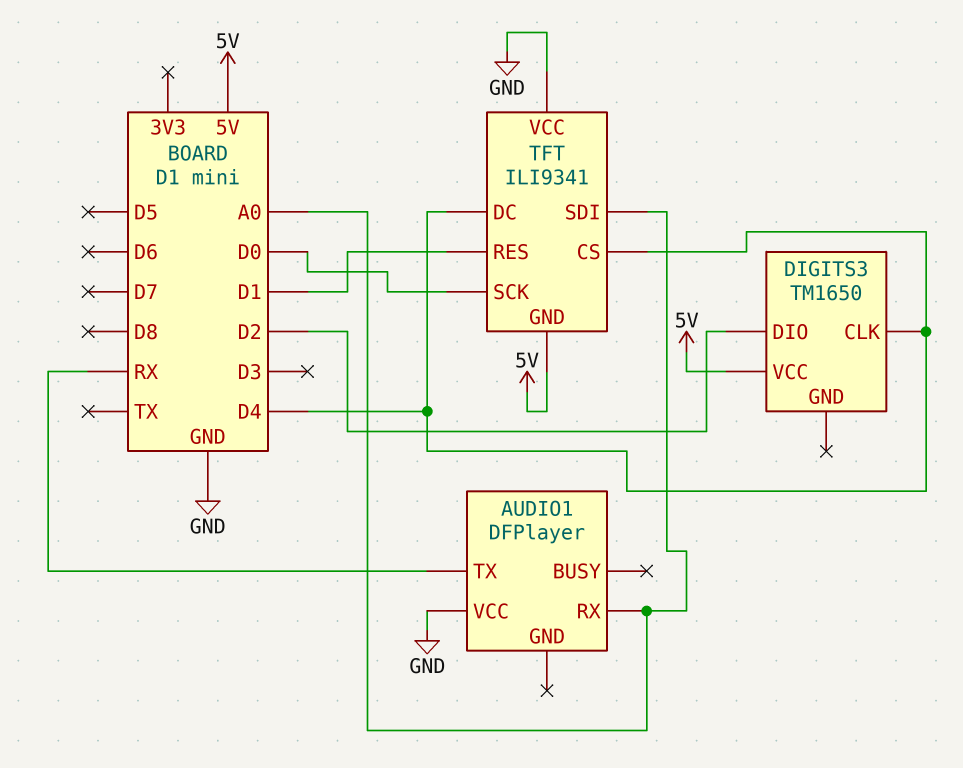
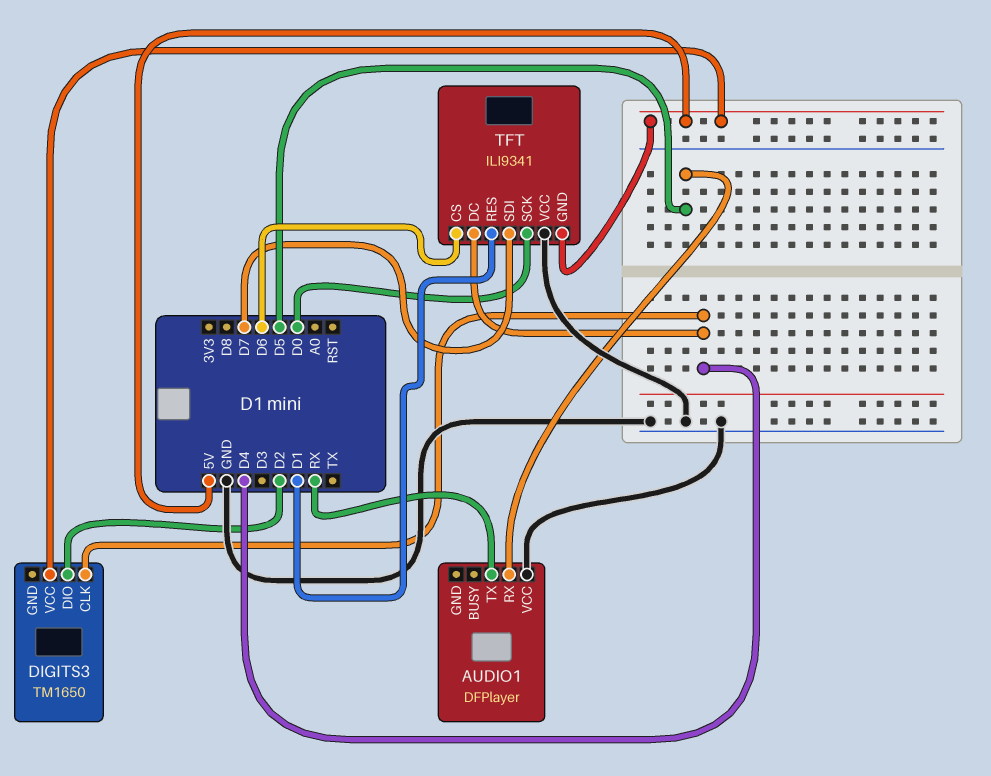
AUDIO1 pin RX: A0 -> D5
TFT pin CS: D4 -> D6
TFT pin SDI: A0 -> D7

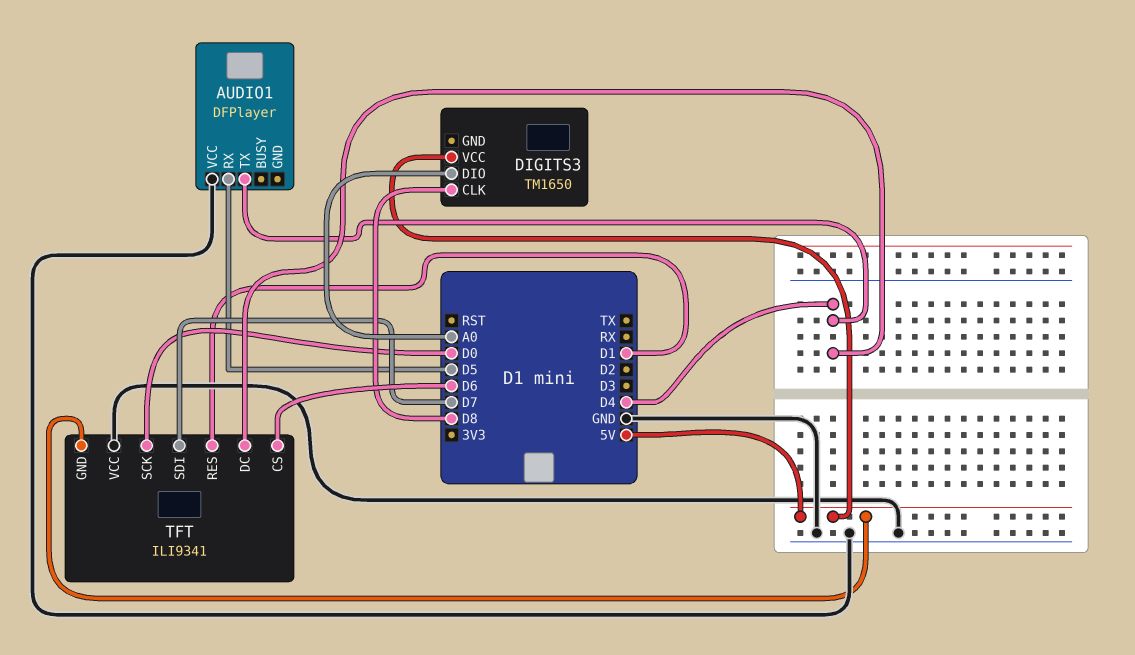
AUDIO1 pin TX: RX -> D4
DIGITS3 pin CLK: D4 -> D8
DIGITS3 pin DIO: D2 -> A0

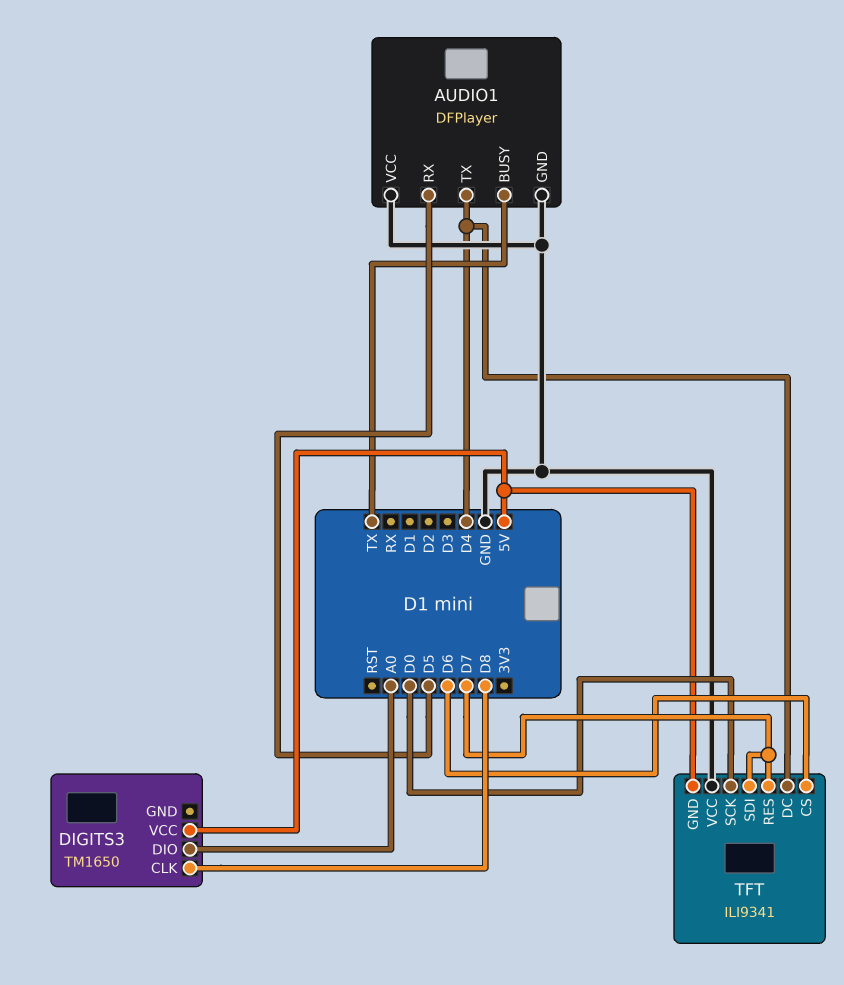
AUDIO1 pin BUSY: none -> TX
AUDIO1 pin GND: none -> GND
TFT pin RES: D1 -> D7

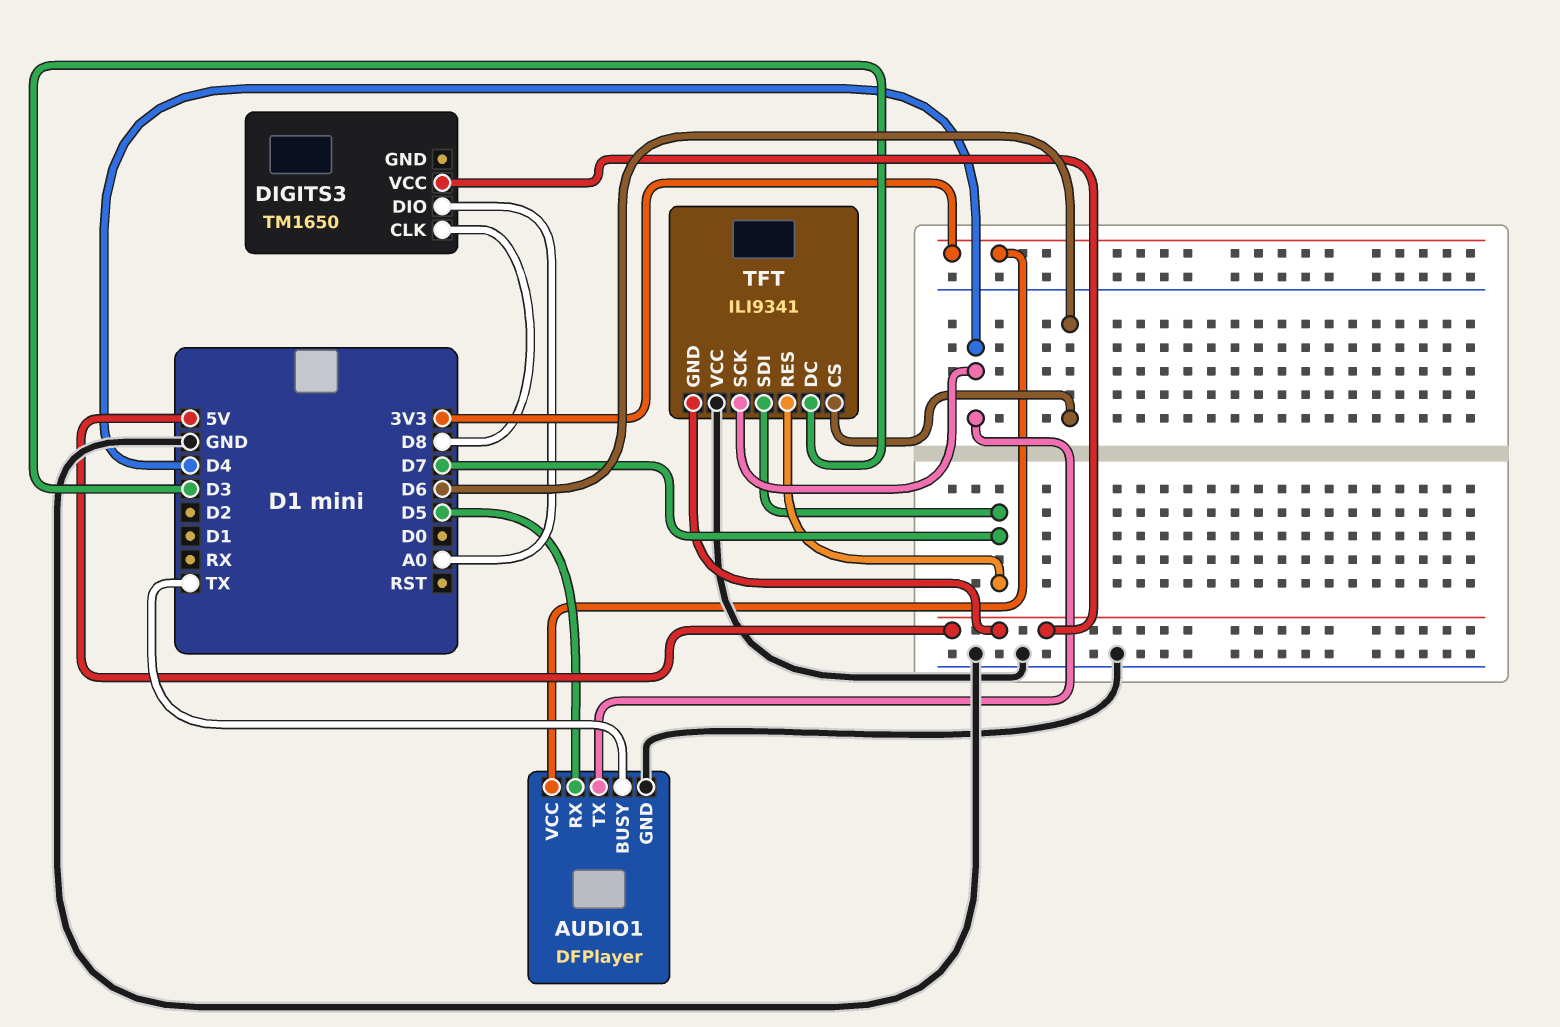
AUDIO1 pin VCC: GND -> 3V3
TFT pin DC: D4 -> D3
TFT pin SCK: D0 -> D4

